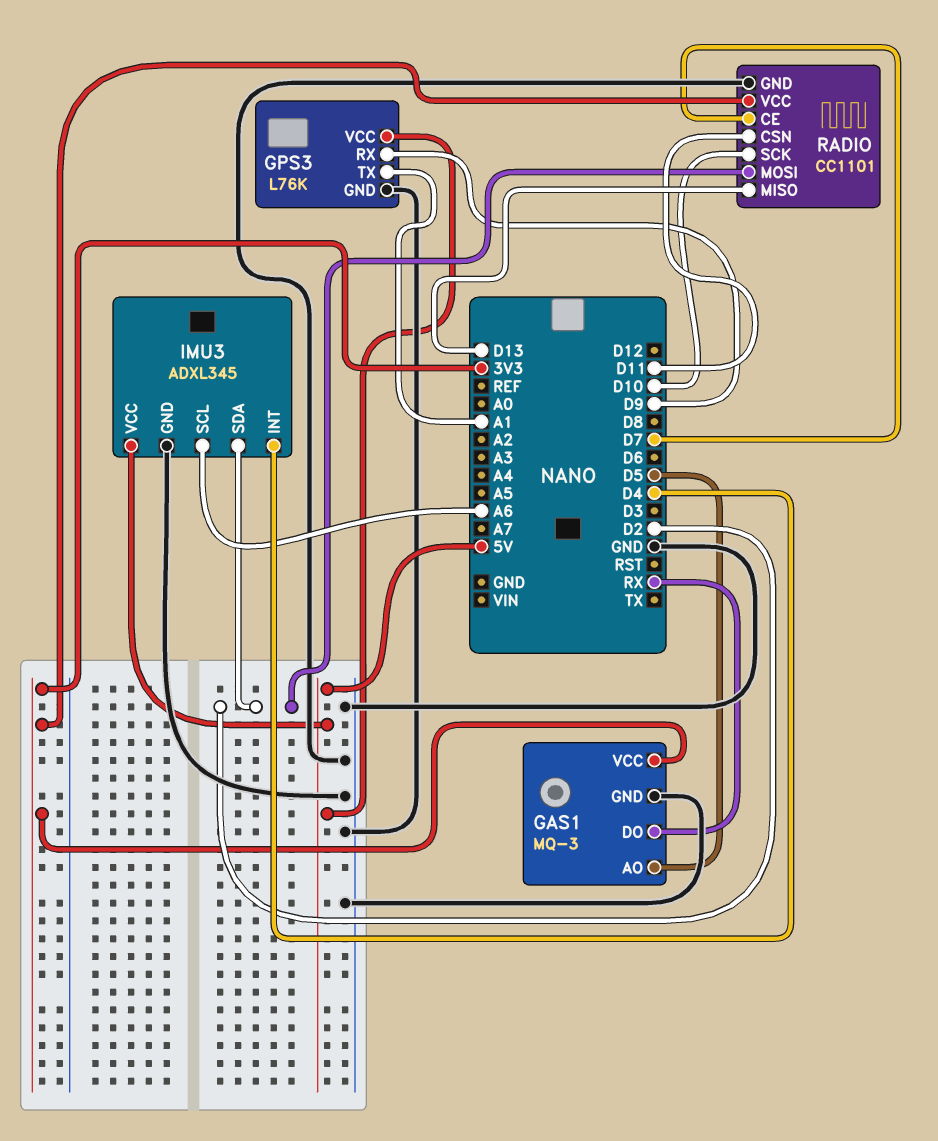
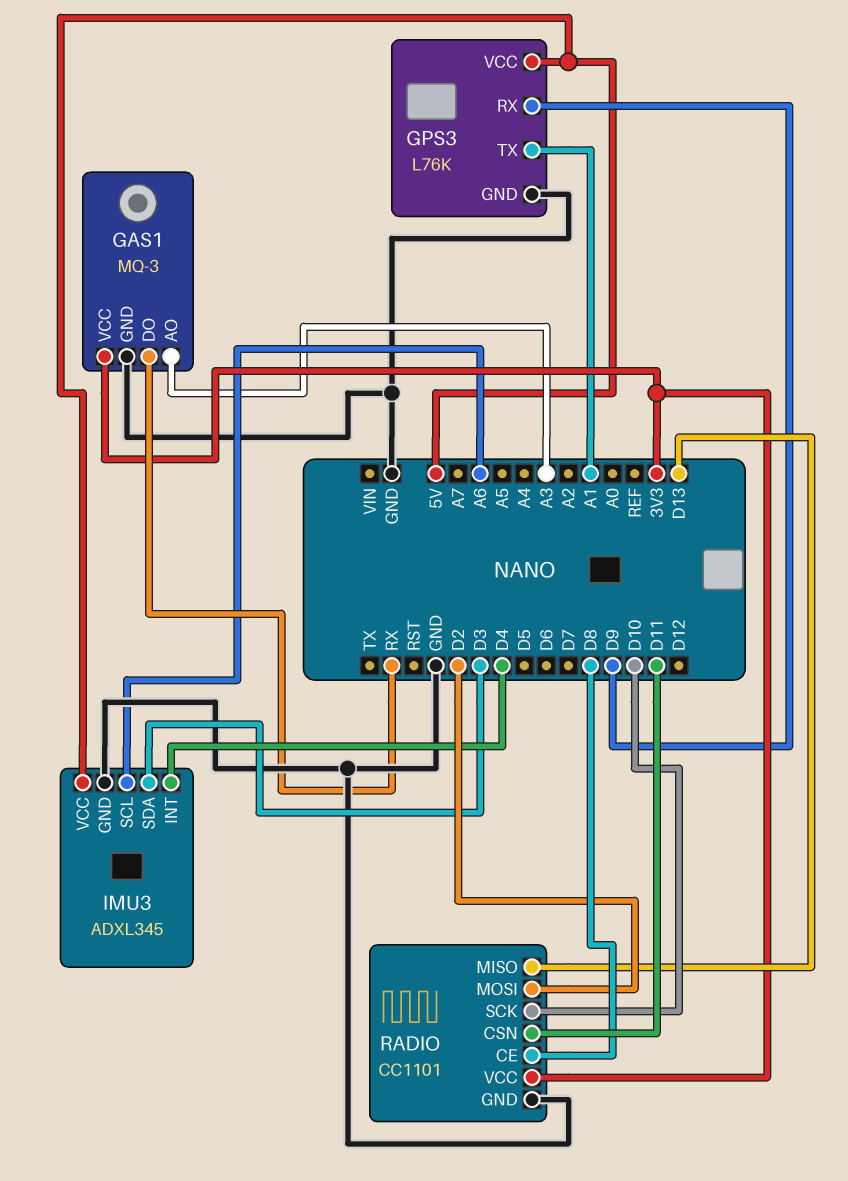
GAS1 pin AO: D5 -> A3
IMU3 pin SDA: D2 -> D3
RADIO pin CE: D7 -> D8

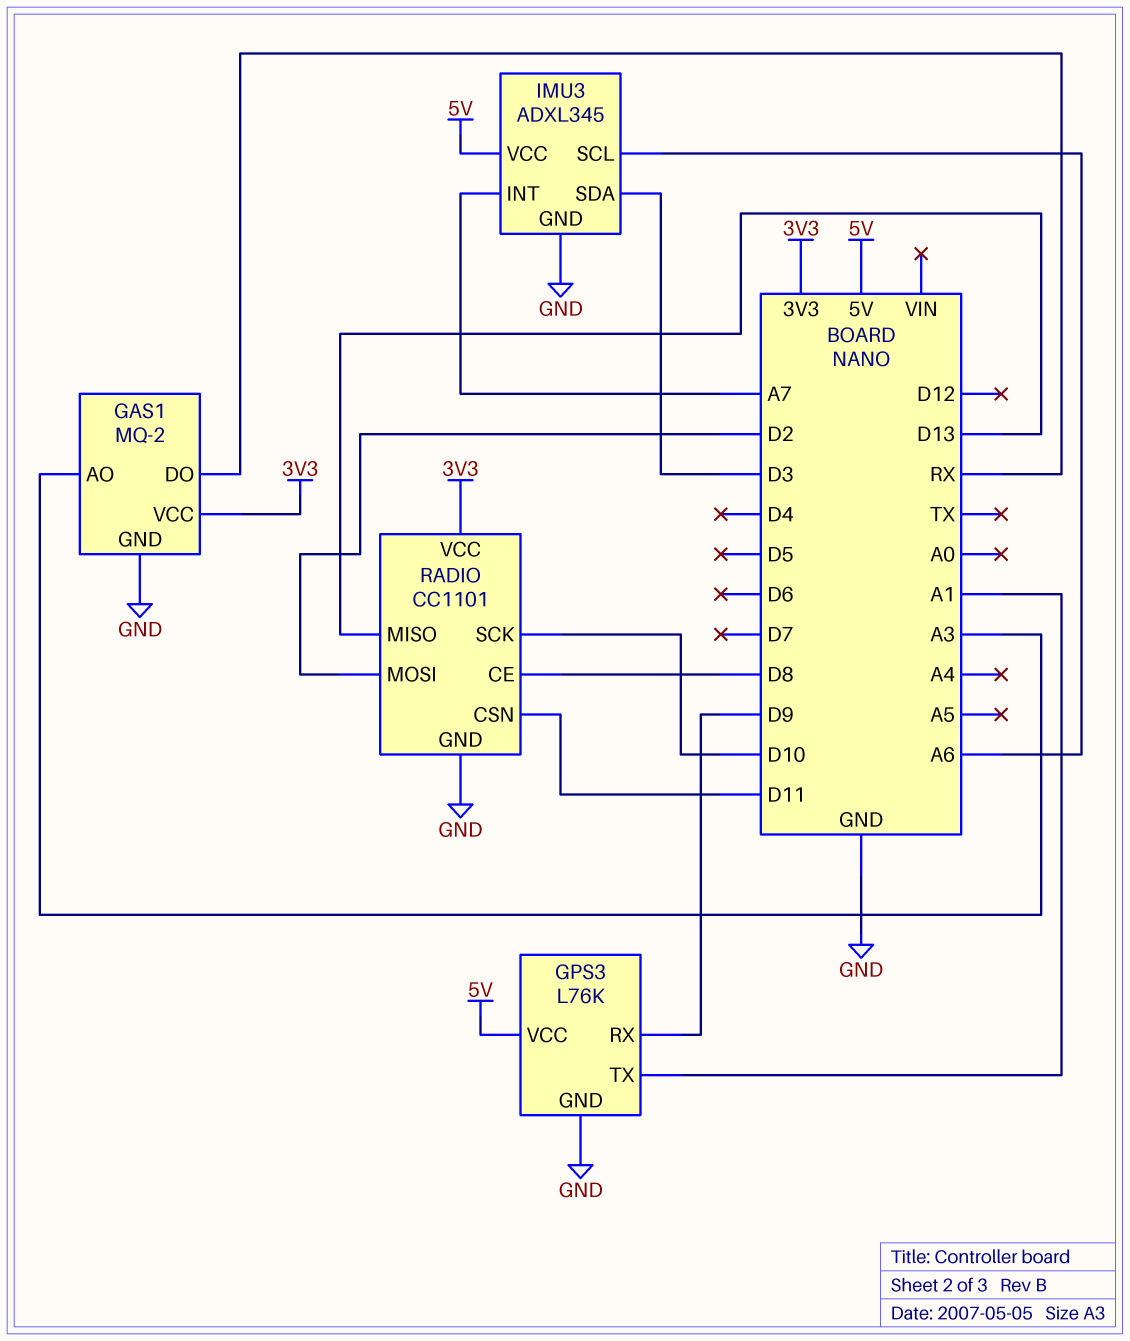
GAS1: MQ-3 -> MQ-2
IMU3 pin INT: D4 -> A7

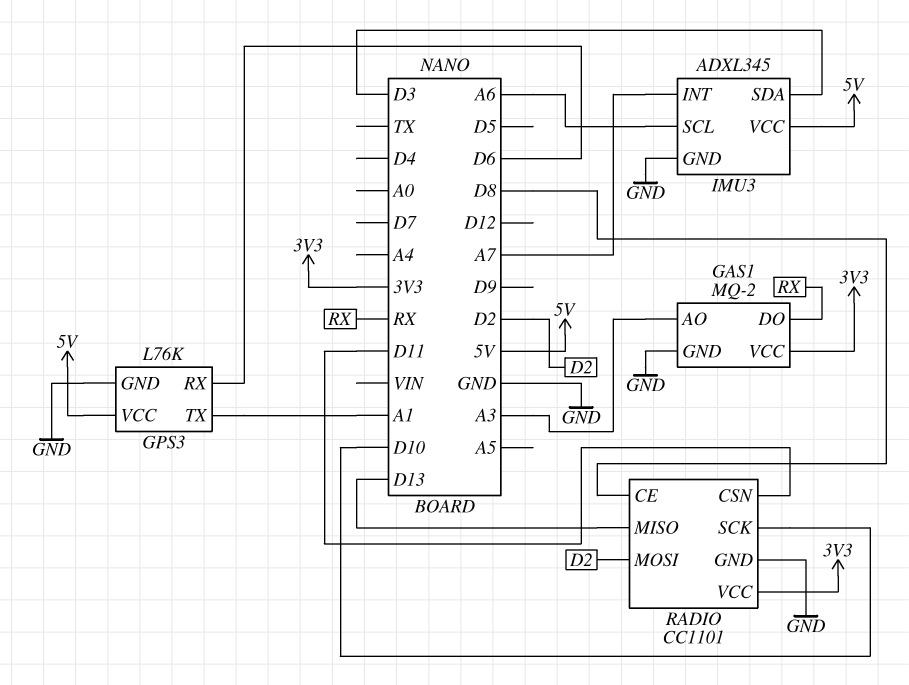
GPS3 pin RX: D9 -> D6

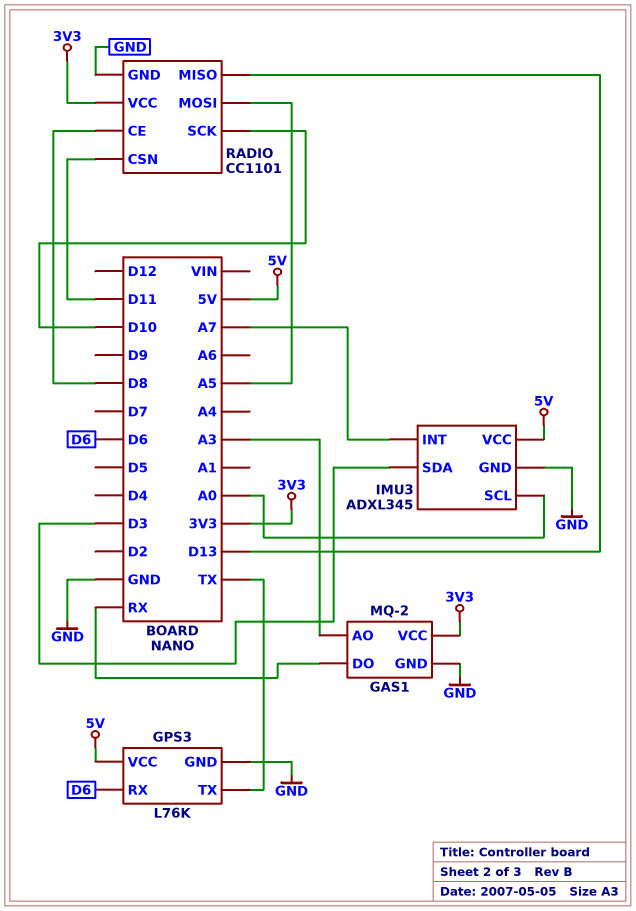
GPS3 pin TX: A1 -> TX
IMU3 pin SCL: A6 -> A0
RADIO pin MOSI: D2 -> A5

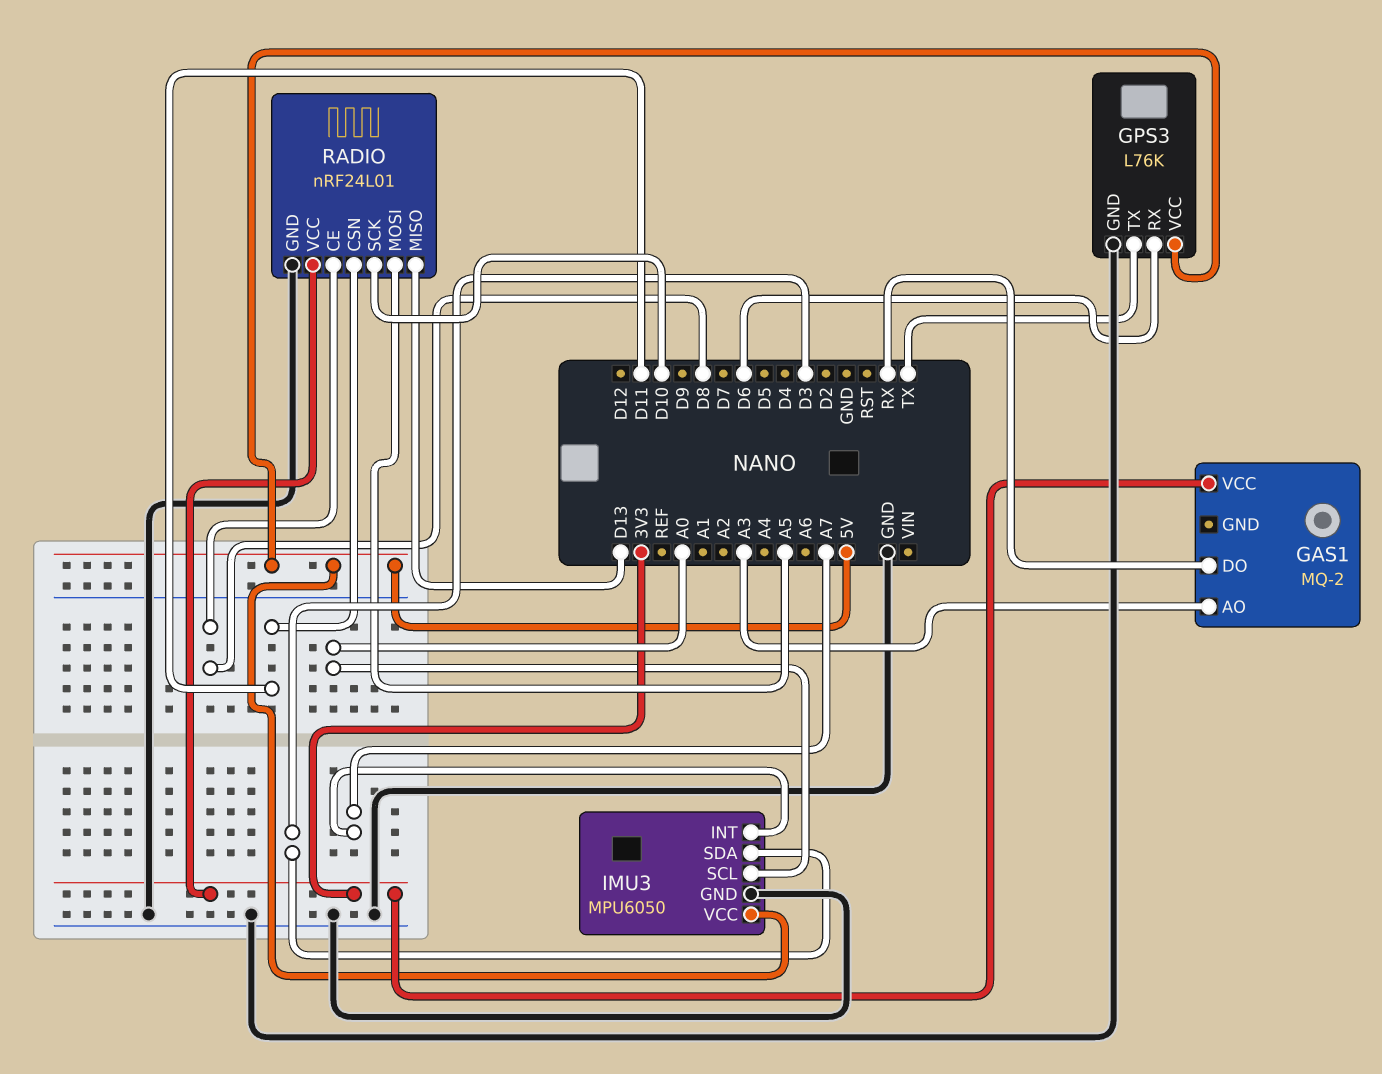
GAS1 pin GND: GND -> none
IMU3: ADXL345 -> MPU6050
RADIO: CC1101 -> nRF24L01

